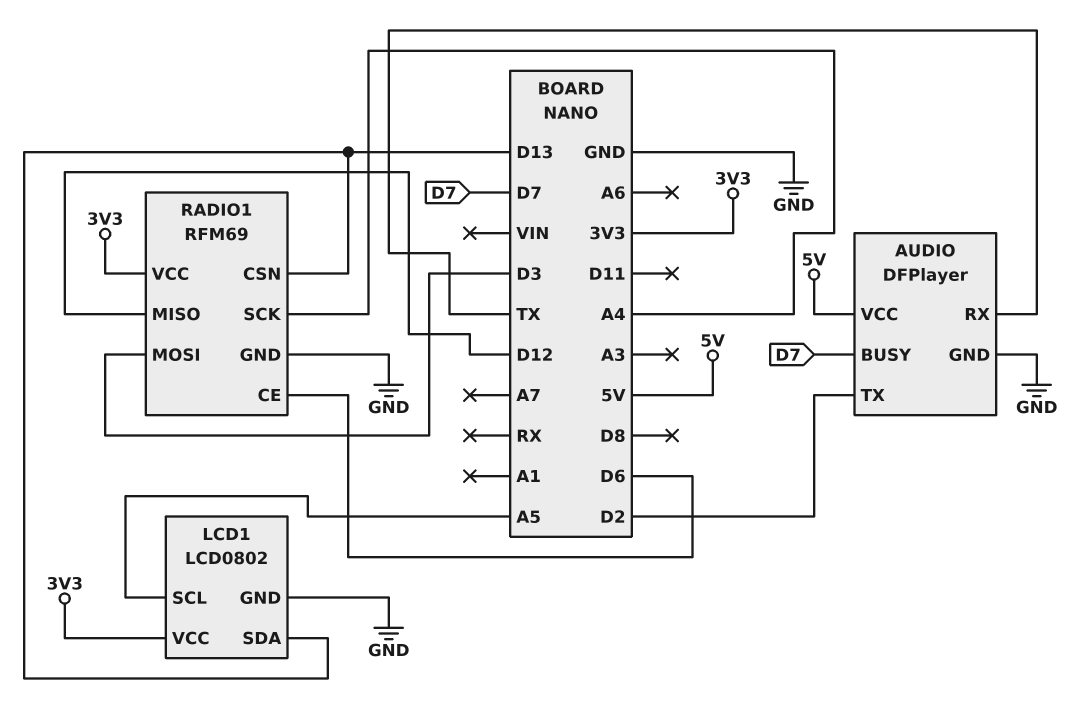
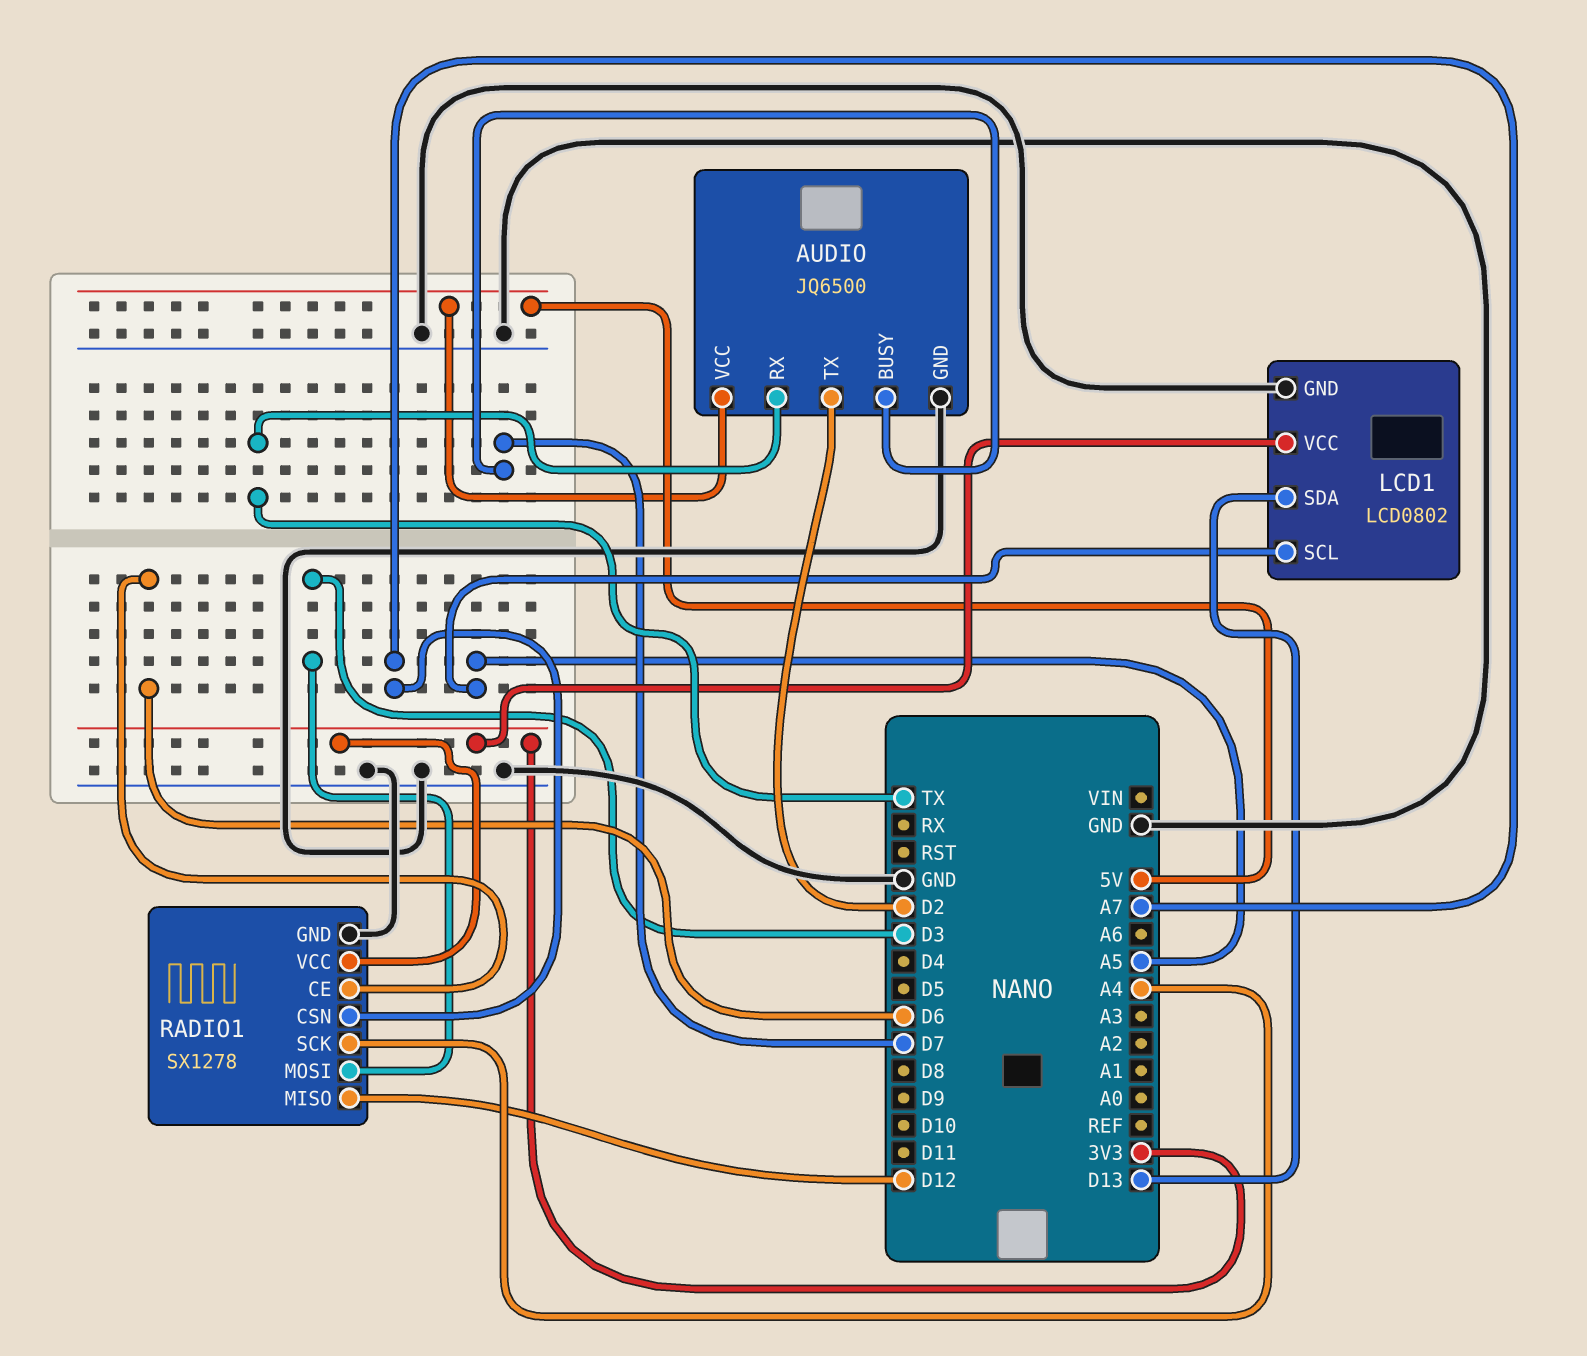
AUDIO: DFPlayer -> JQ6500
RADIO1: RFM69 -> SX1278
RADIO1 pin CSN: D13 -> A7

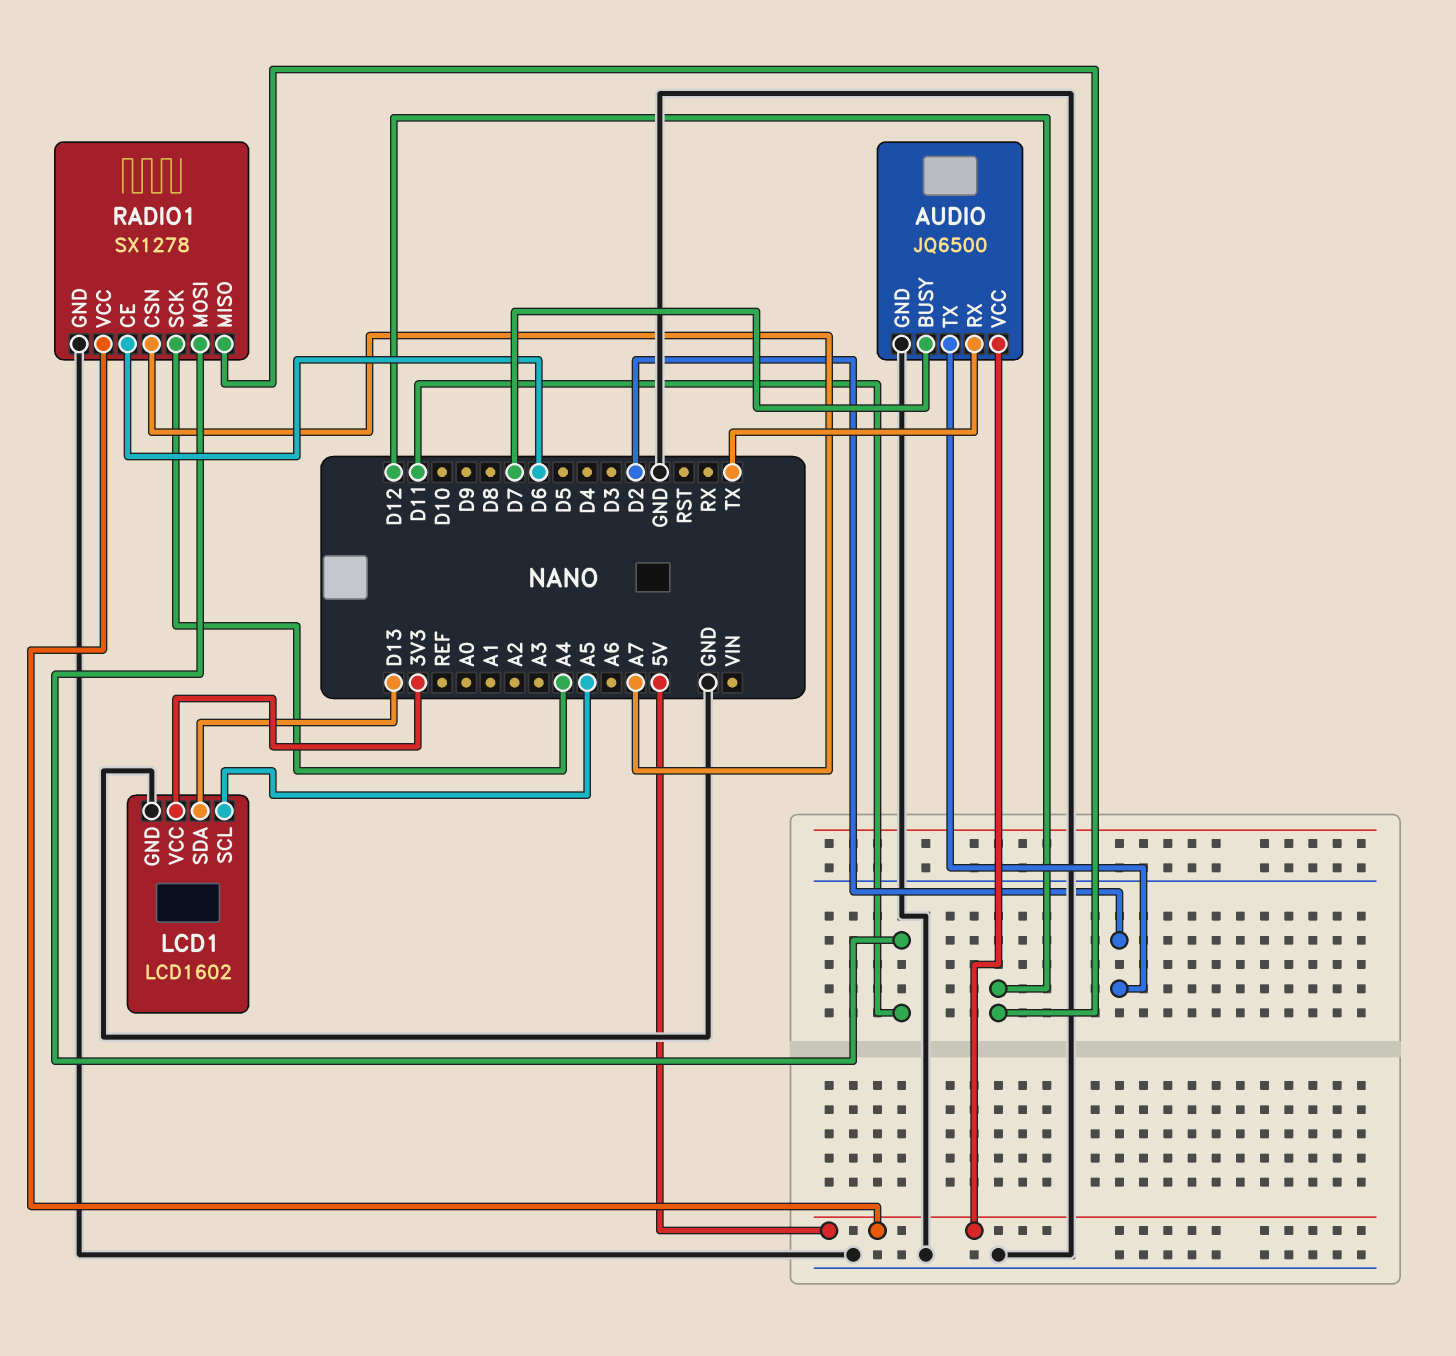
LCD1: LCD0802 -> LCD1602
RADIO1 pin MOSI: D3 -> D11
RADIO1 pin VCC: 3V3 -> 5V

